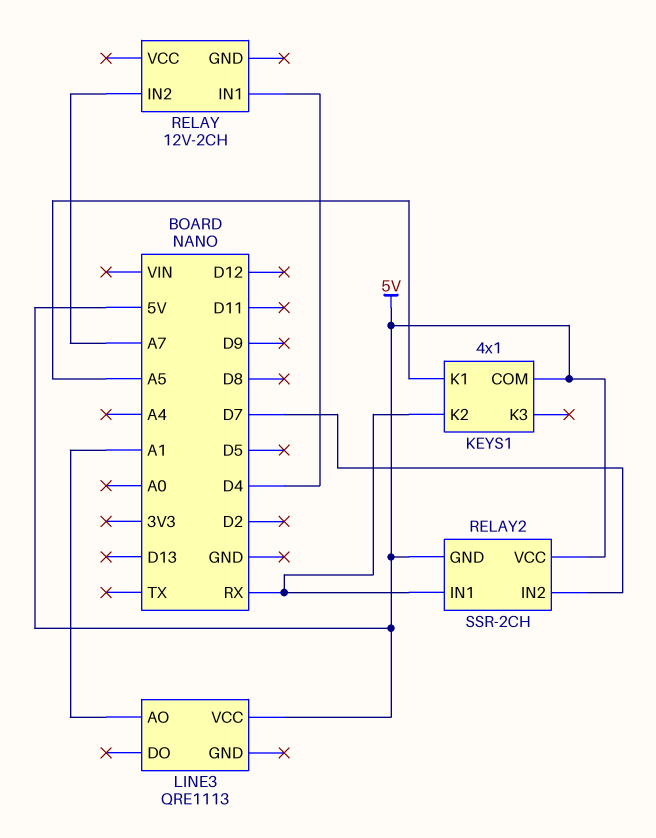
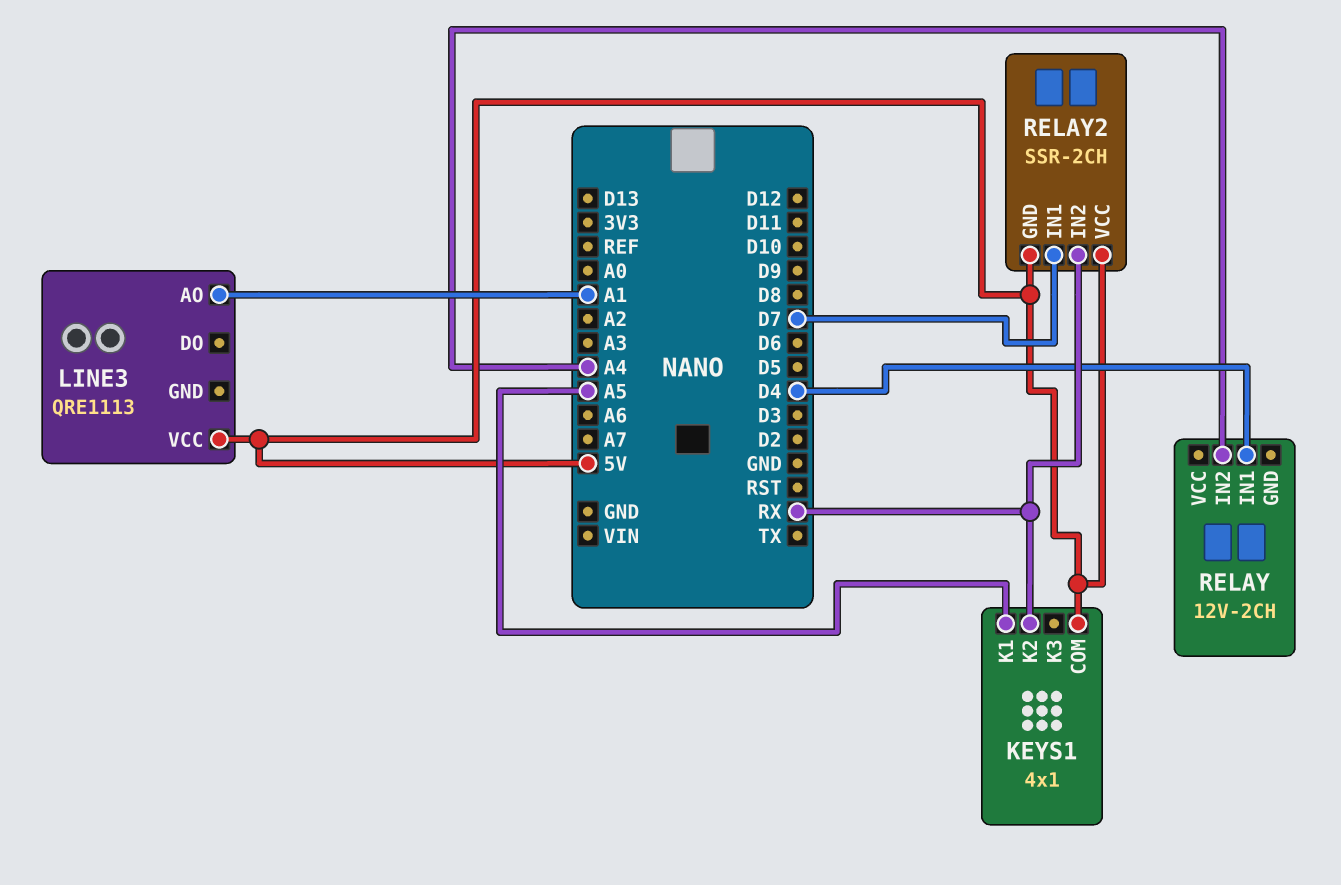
RELAY pin IN2: A7 -> A4
RELAY2 pin IN1: RX -> D7
RELAY2 pin IN2: D7 -> RX

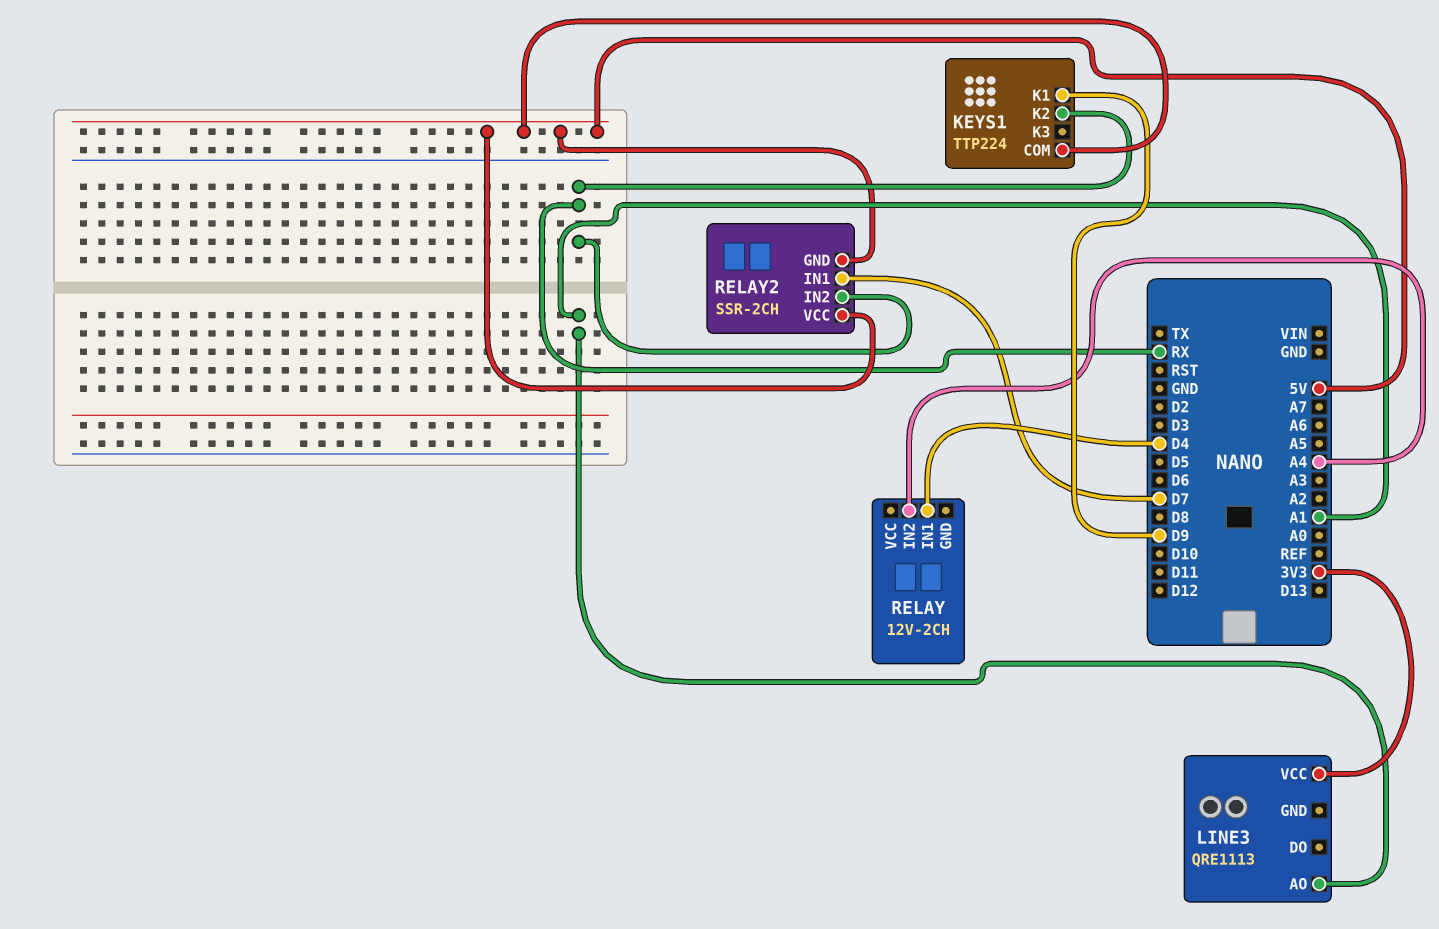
KEYS1: 4x1 -> TTP224
KEYS1 pin K1: A5 -> D9
LINE3 pin VCC: 5V -> 3V3

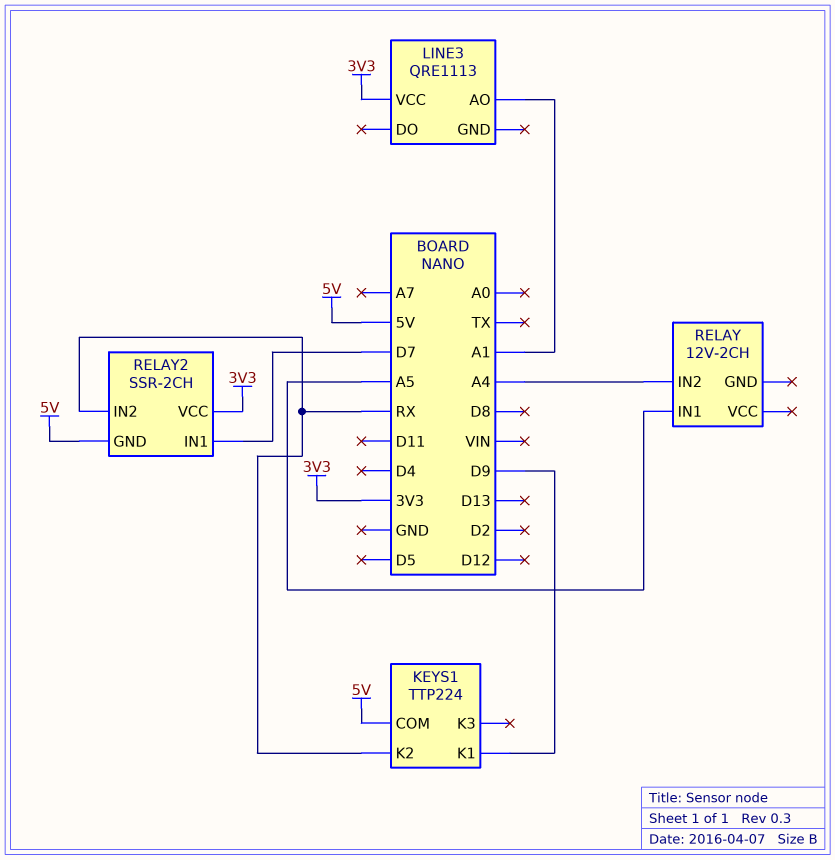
RELAY pin IN1: D4 -> A5
RELAY2 pin VCC: 5V -> 3V3

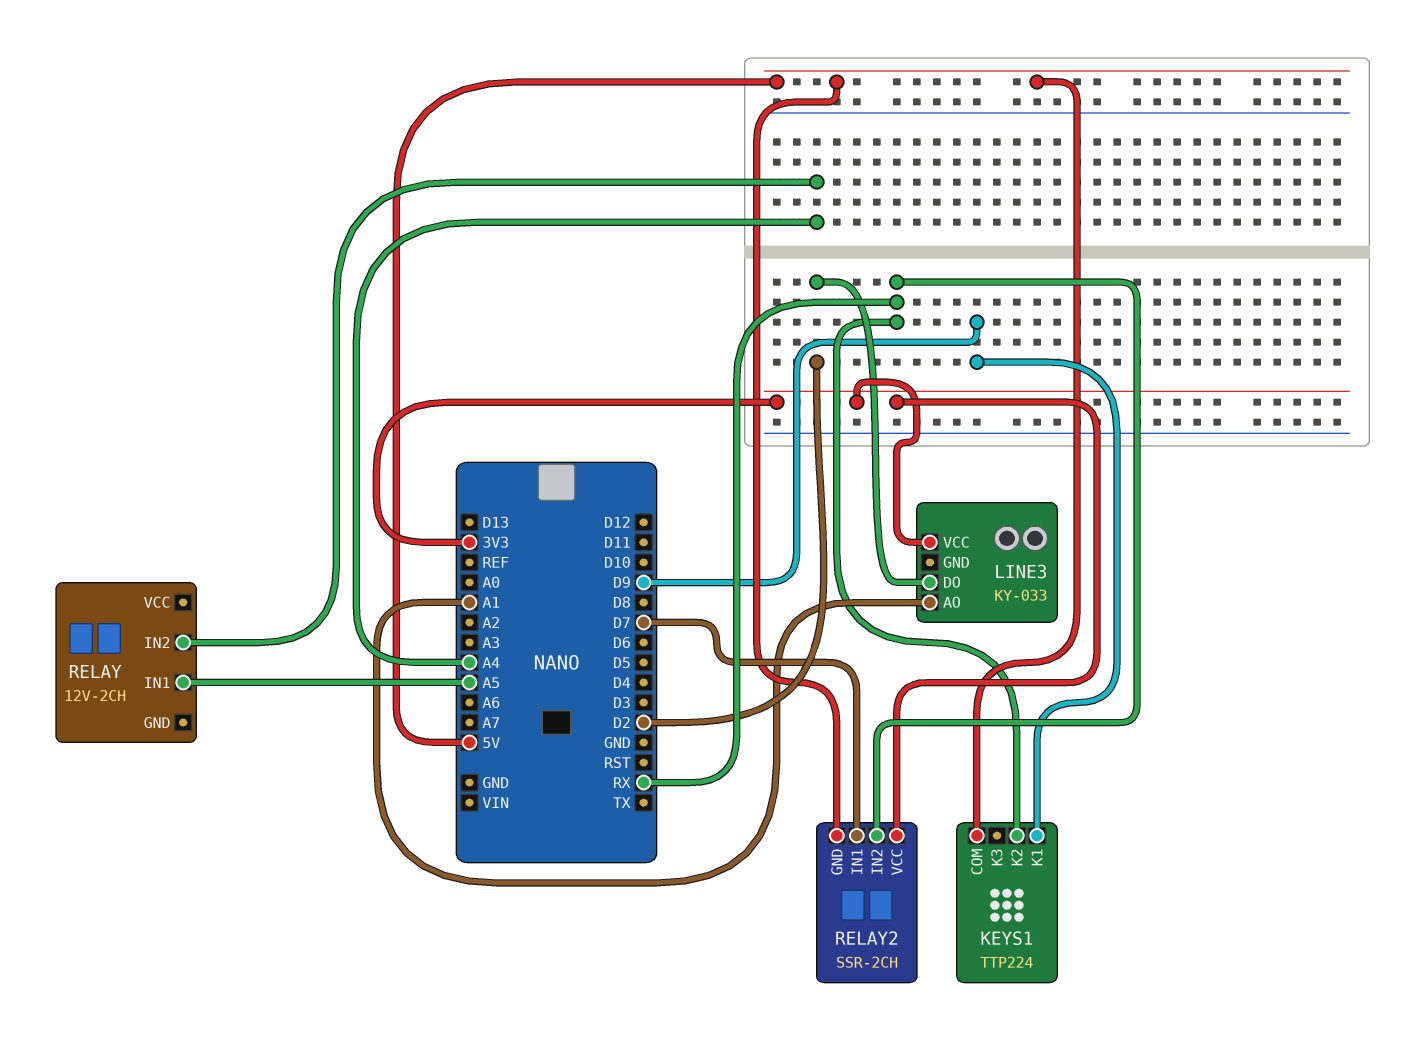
LINE3: QRE1113 -> KY-033
LINE3 pin DO: none -> D2

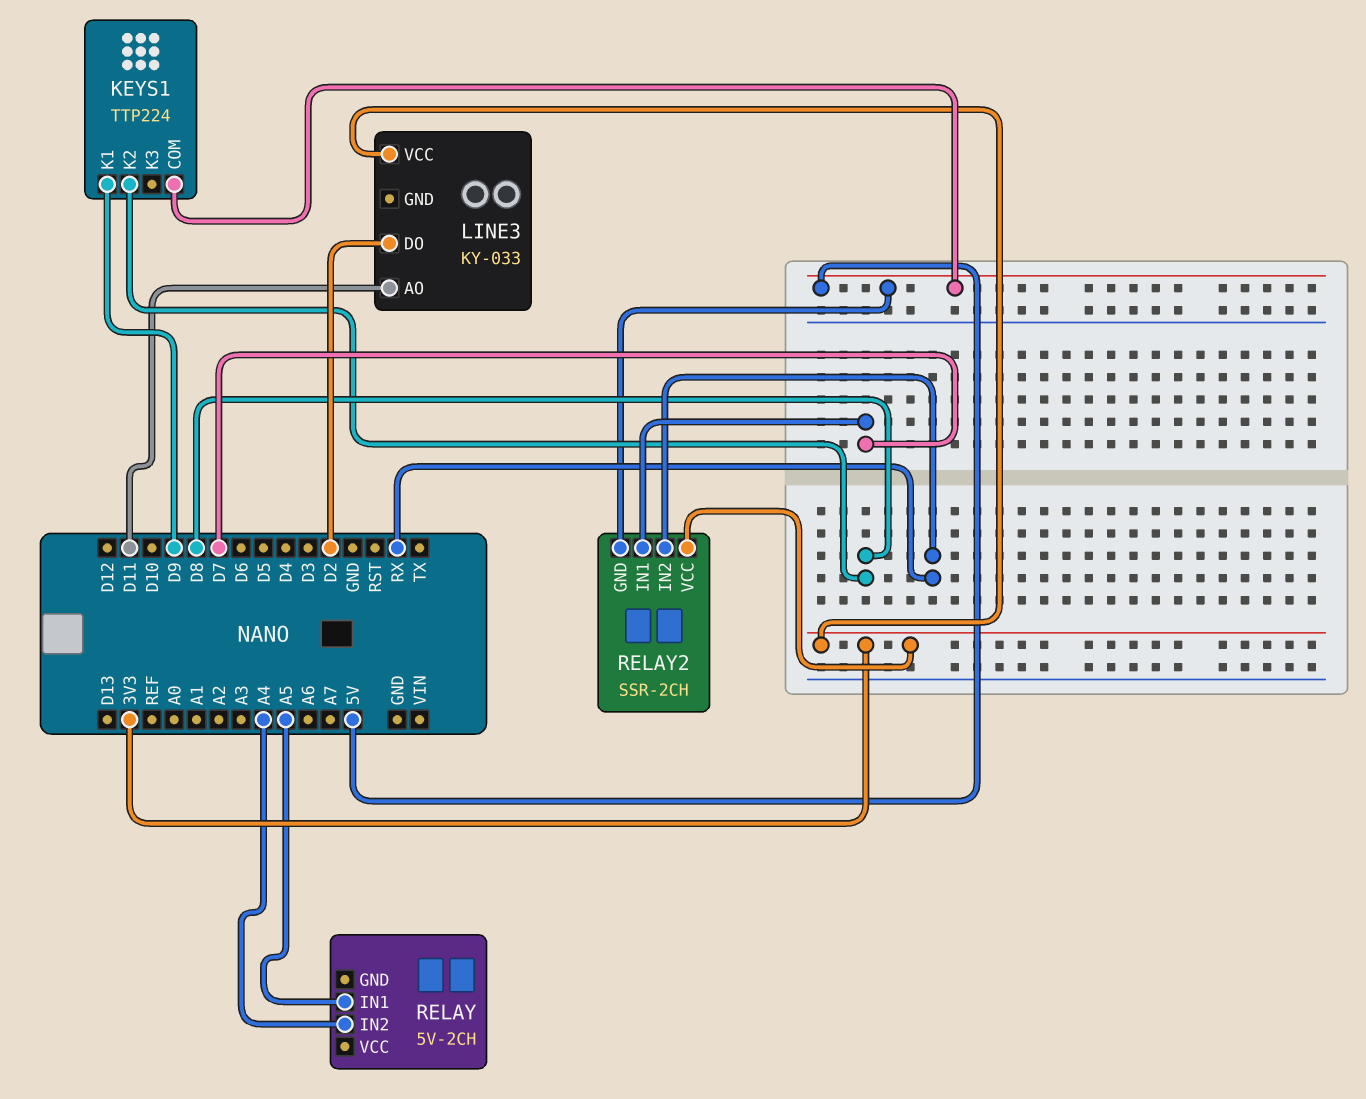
KEYS1 pin K2: RX -> D8
LINE3 pin AO: A1 -> D11
RELAY: 12V-2CH -> 5V-2CH

